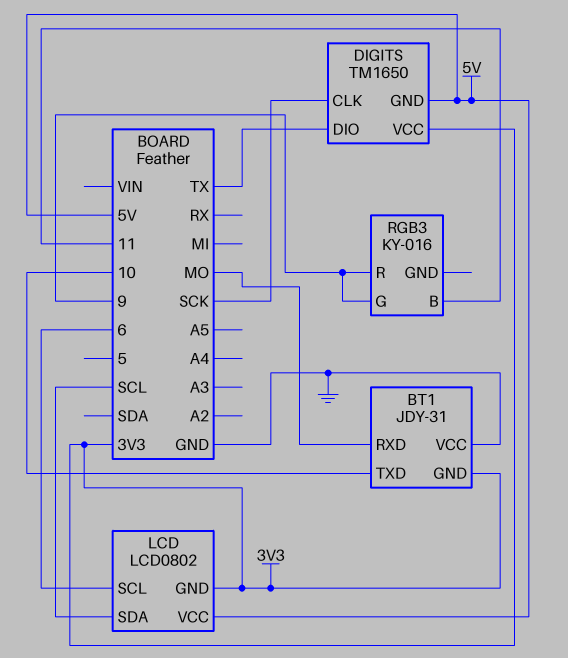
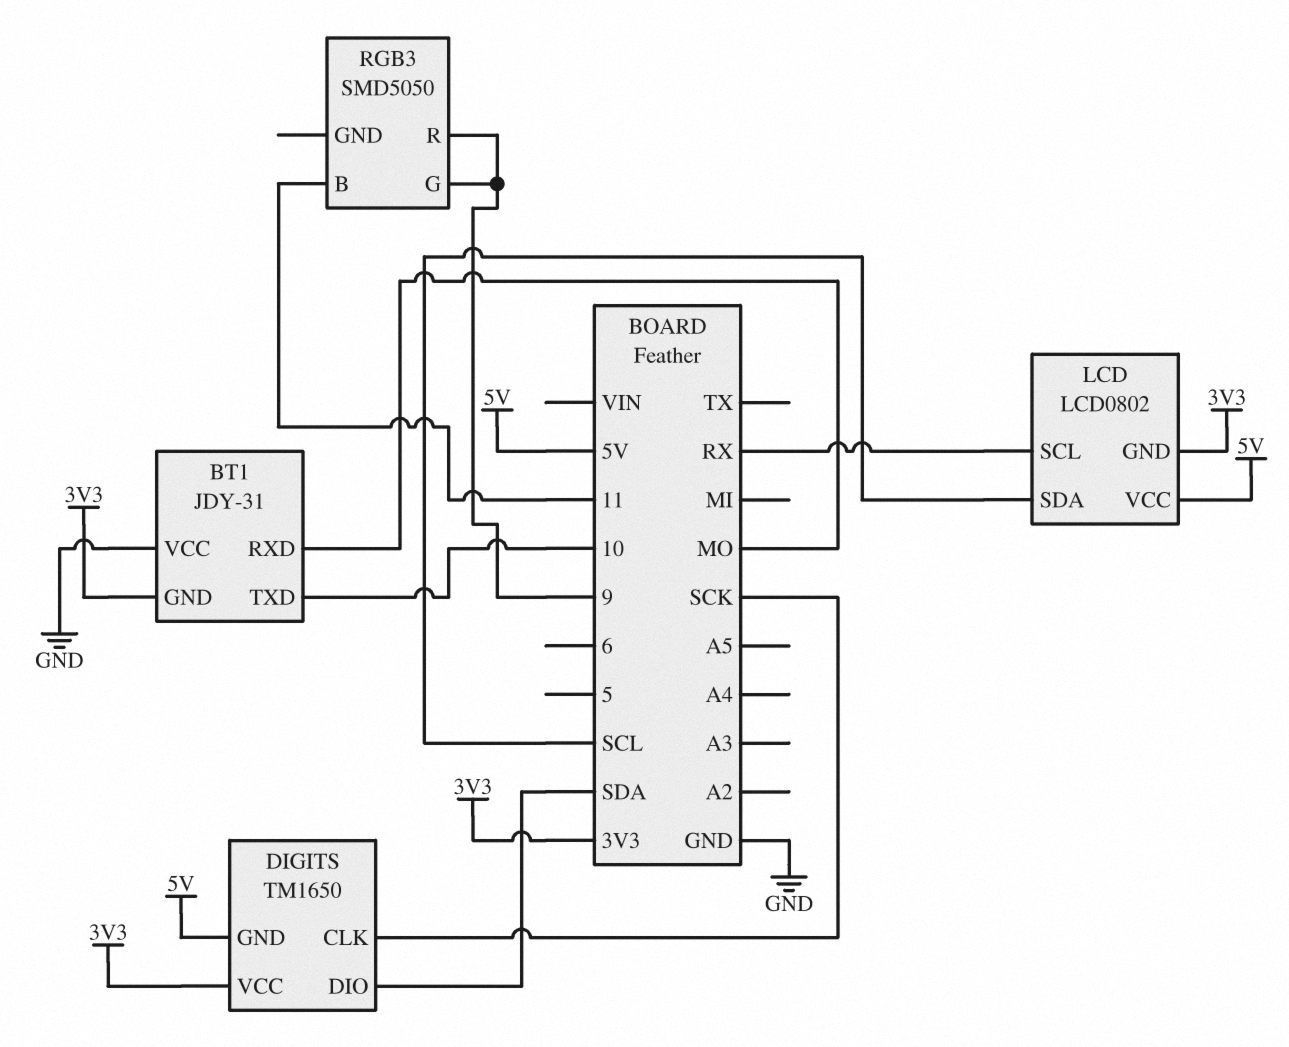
DIGITS pin DIO: TX -> SDA
LCD pin SCL: 6 -> RX
RGB3: KY-016 -> SMD5050

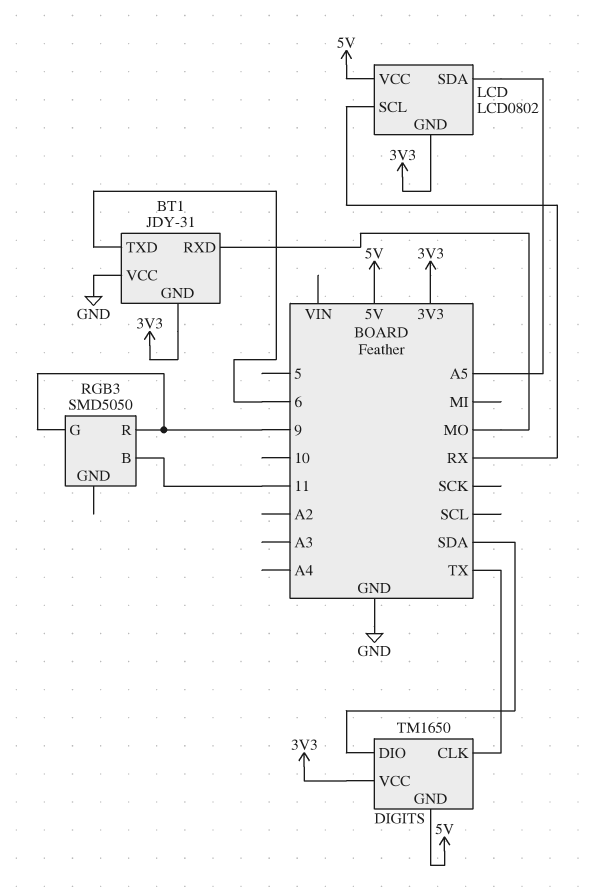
BT1 pin TXD: 10 -> 6
DIGITS pin CLK: SCK -> TX
LCD pin SDA: SCL -> A5

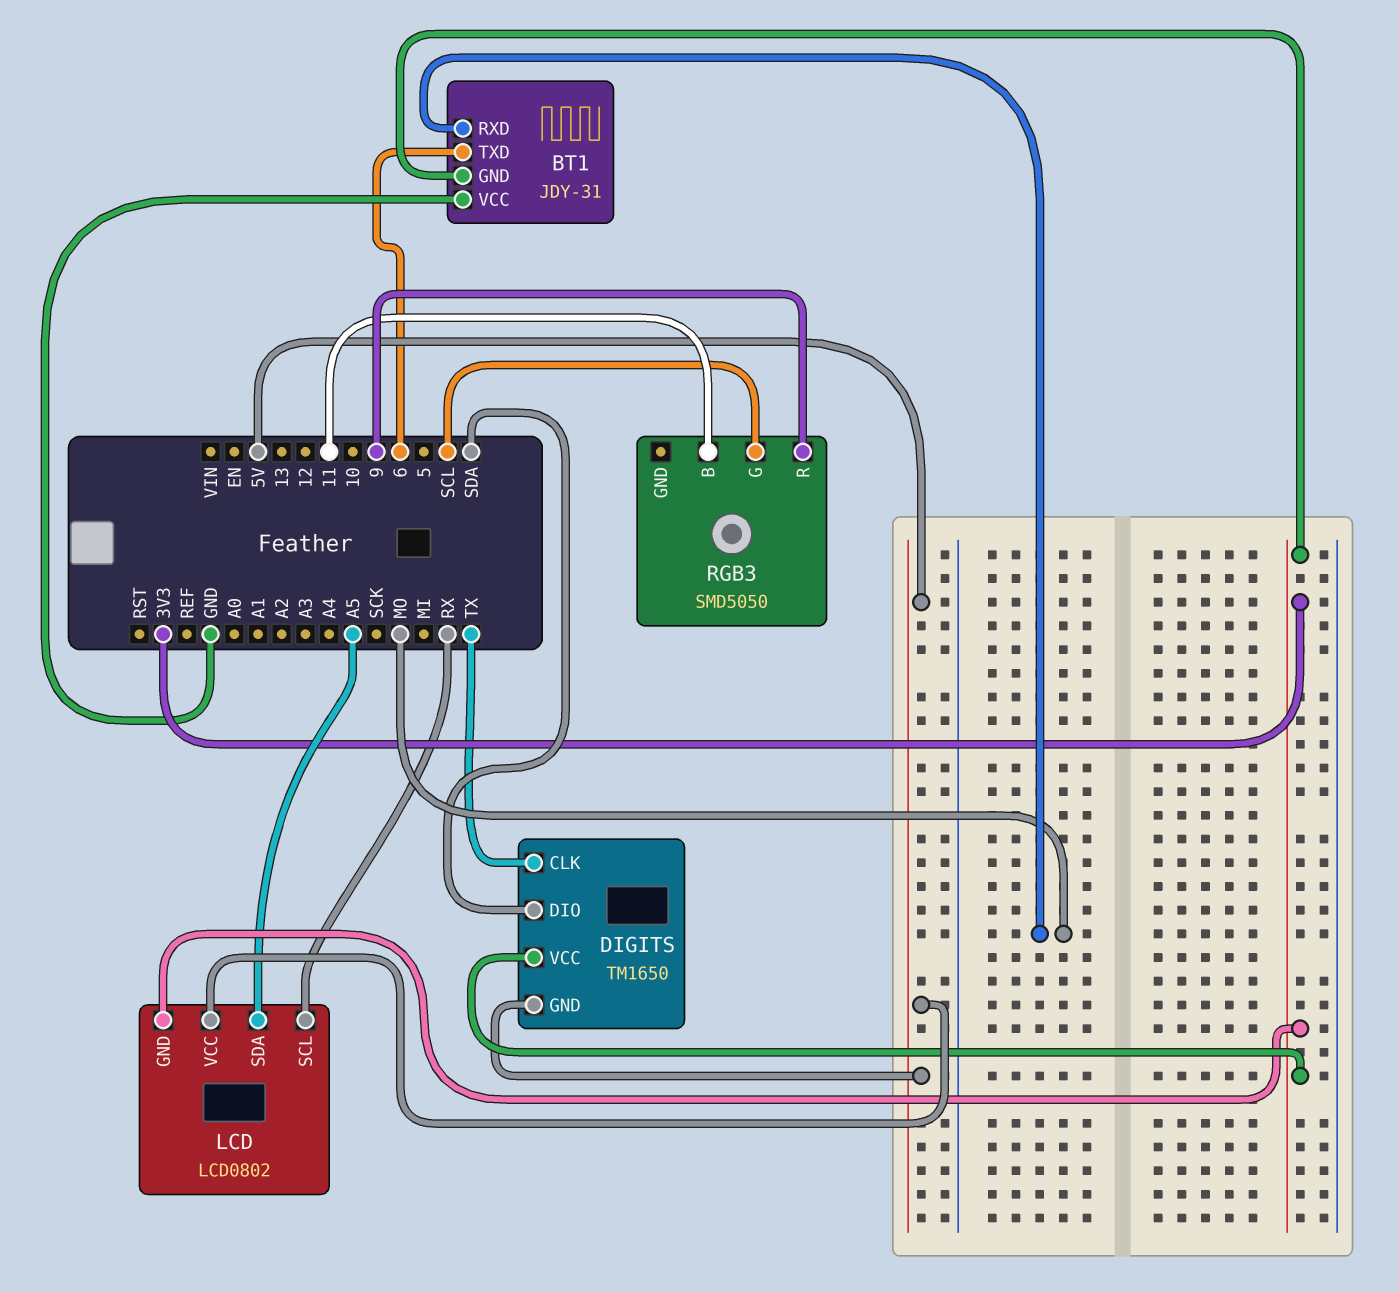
RGB3 pin G: 9 -> SCL

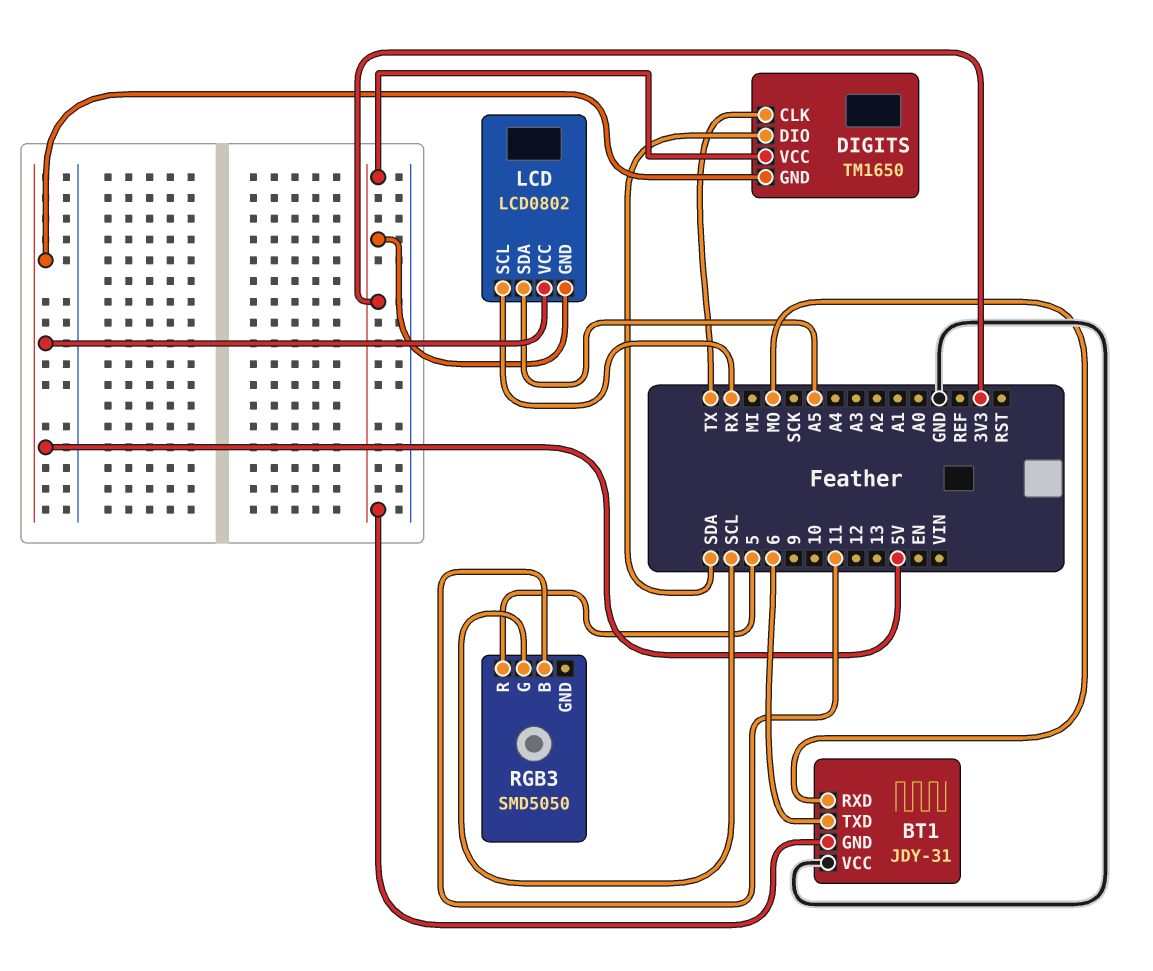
RGB3 pin R: 9 -> 5

